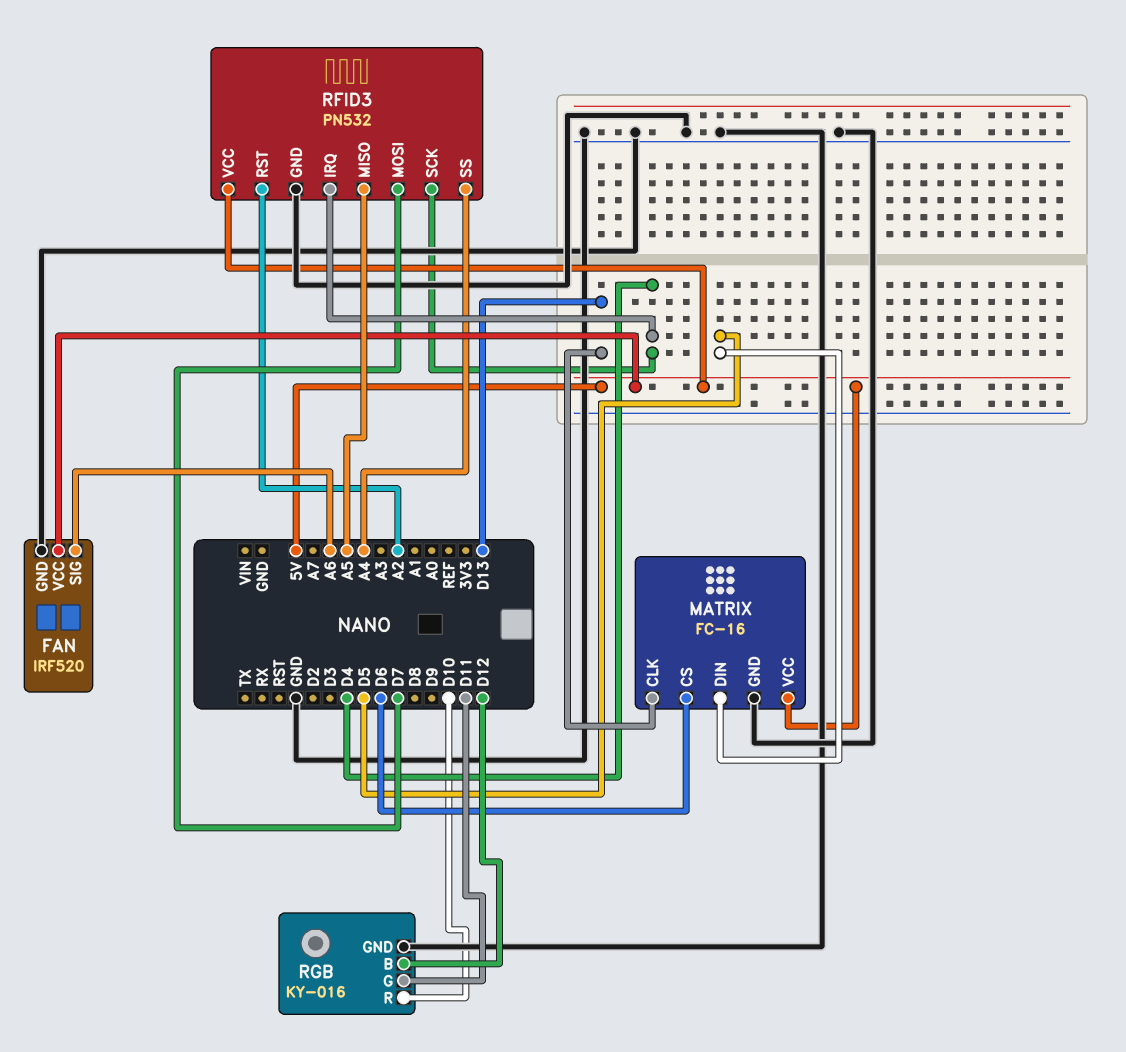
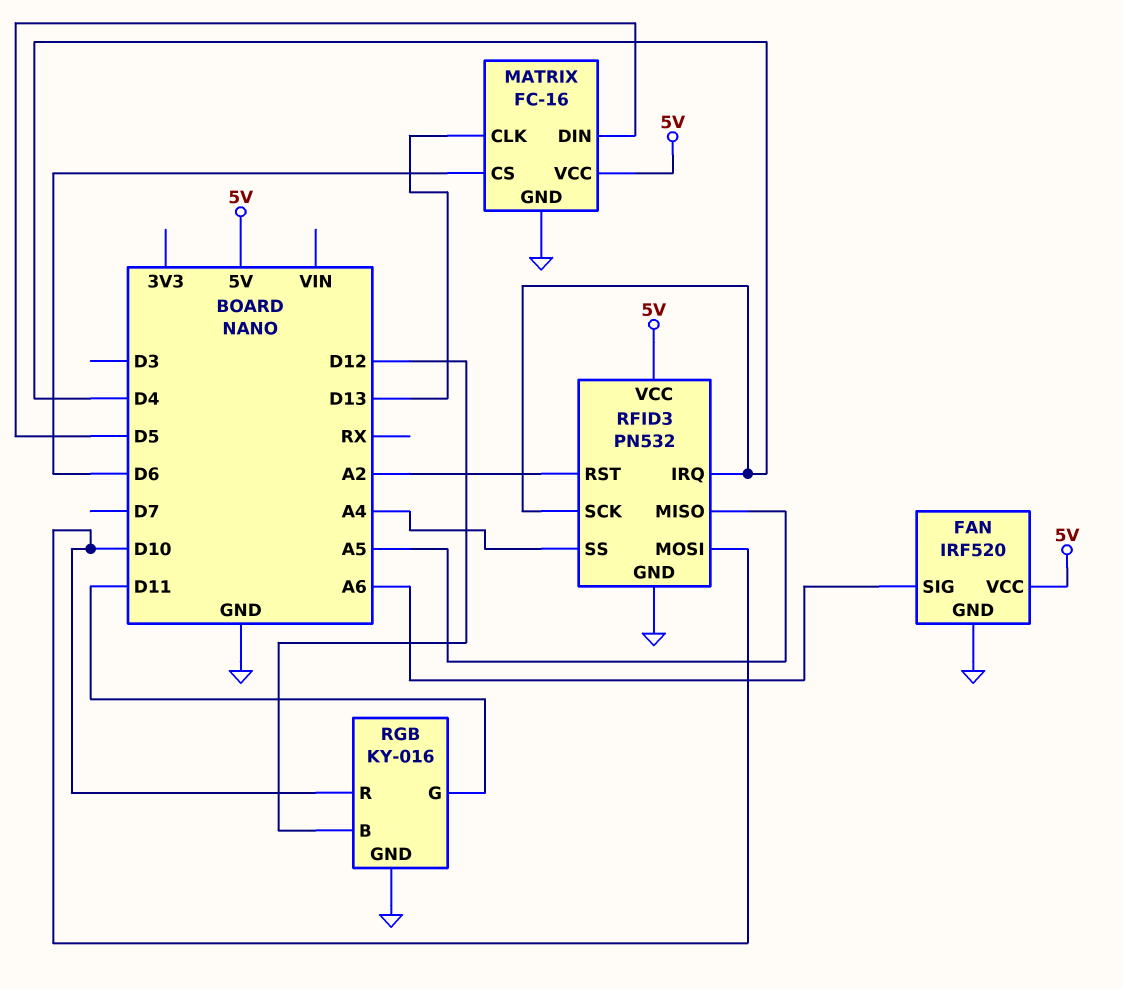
RFID3 pin MOSI: D7 -> D10

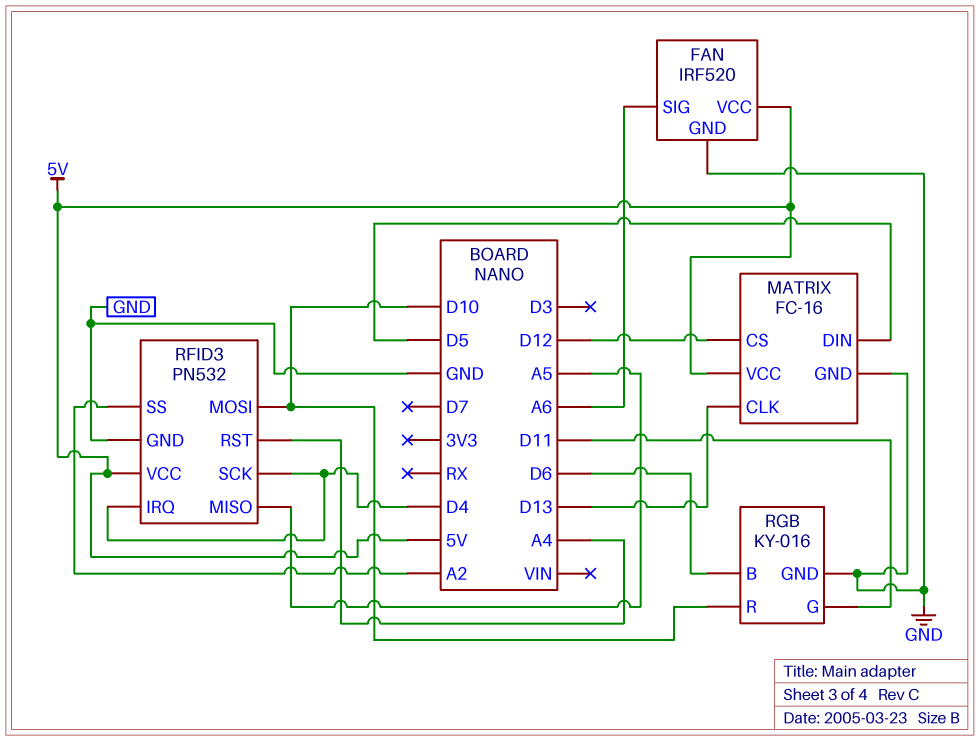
MATRIX pin CS: D6 -> D12
RFID3 pin RST: A2 -> A4
RFID3 pin SS: A4 -> A2
RGB pin B: D12 -> D6

